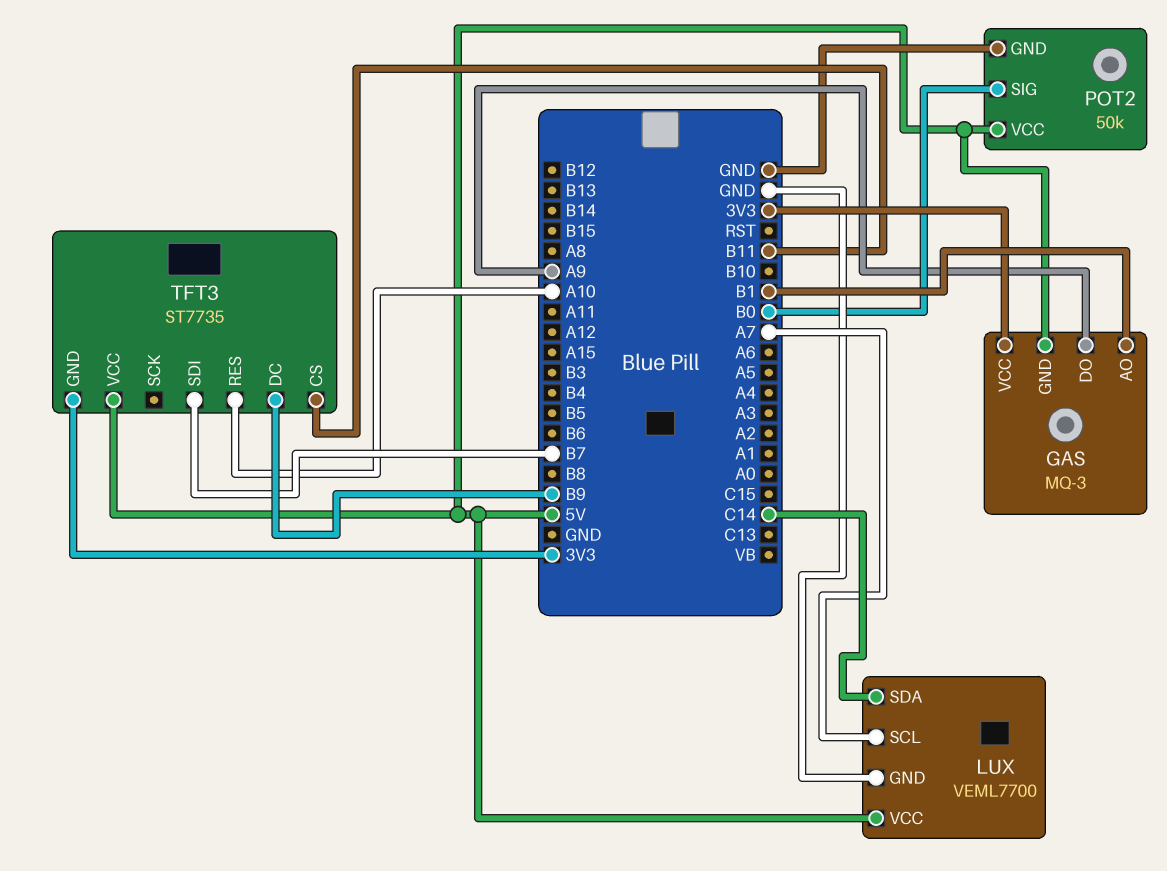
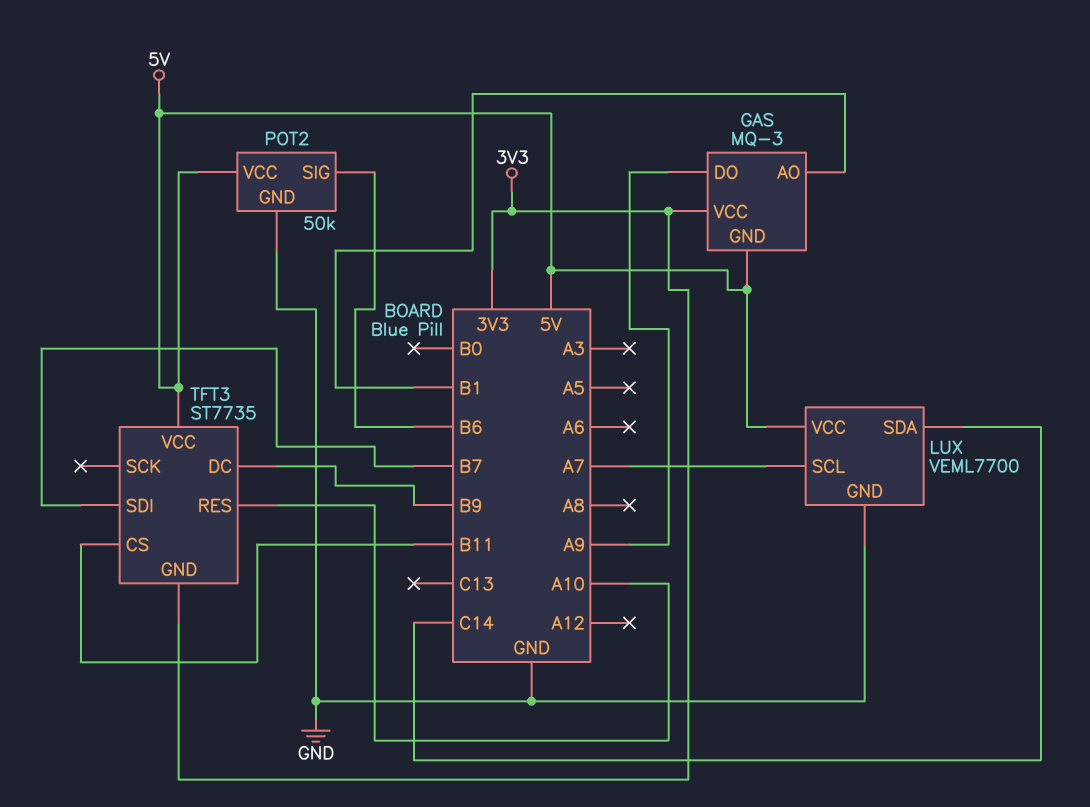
POT2 pin SIG: B0 -> B6

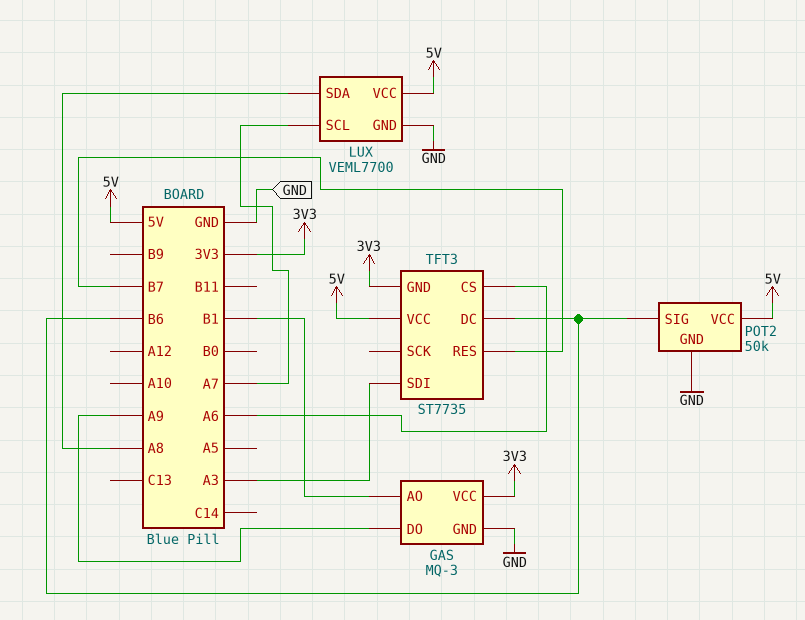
GAS pin GND: 5V -> GND
LUX pin SDA: C14 -> A8
TFT3 pin CS: B11 -> A6
TFT3 pin DC: B9 -> B6
TFT3 pin RES: A10 -> B7
TFT3 pin SDI: B7 -> A3

